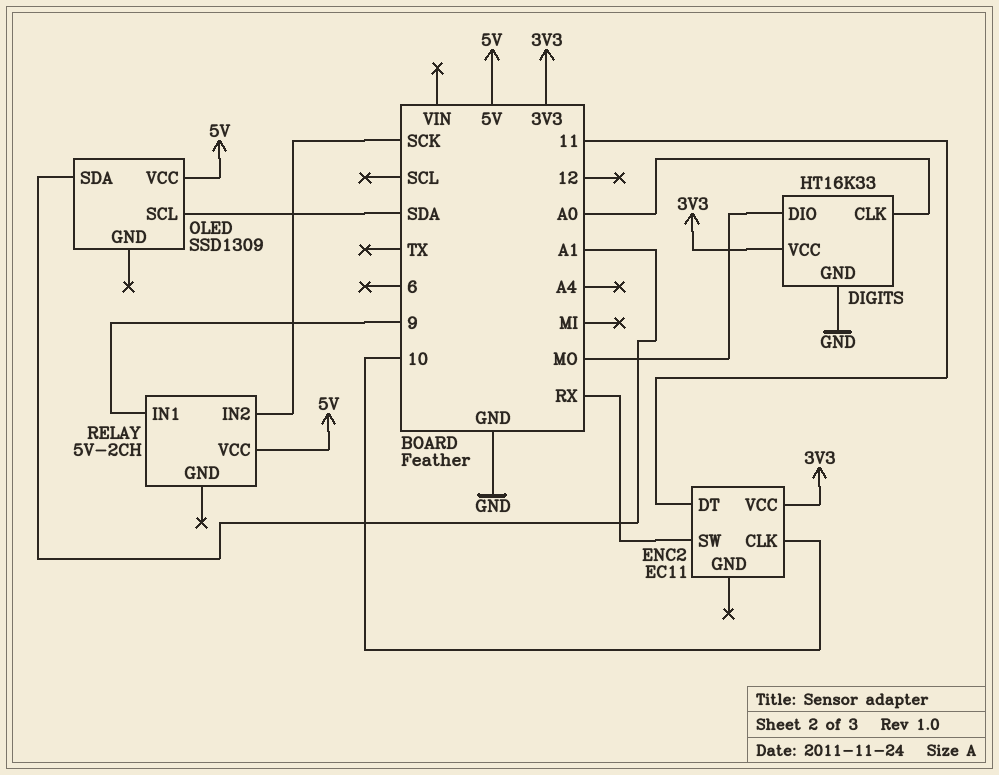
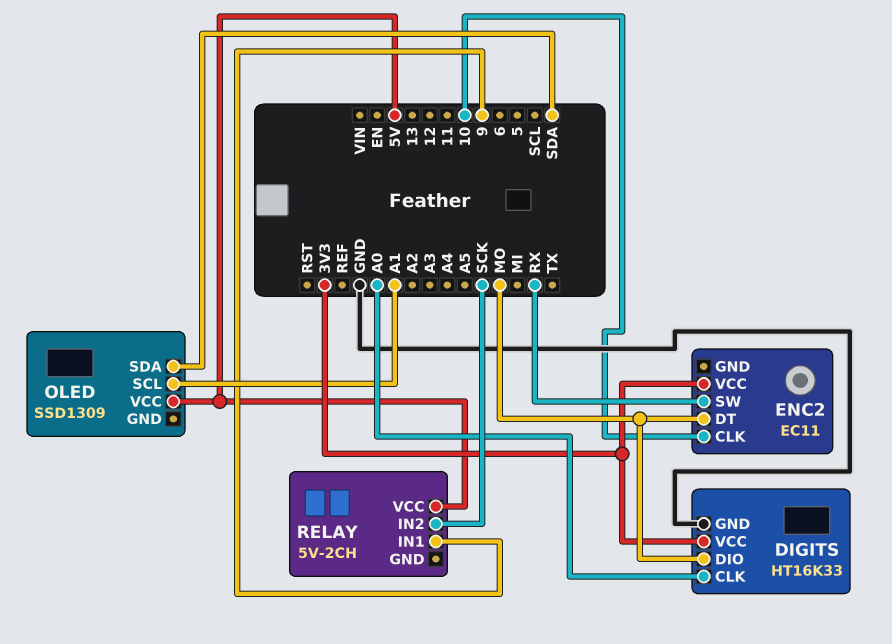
ENC2 pin DT: 11 -> MO
OLED pin SCL: SDA -> A1
OLED pin SDA: A1 -> SDA

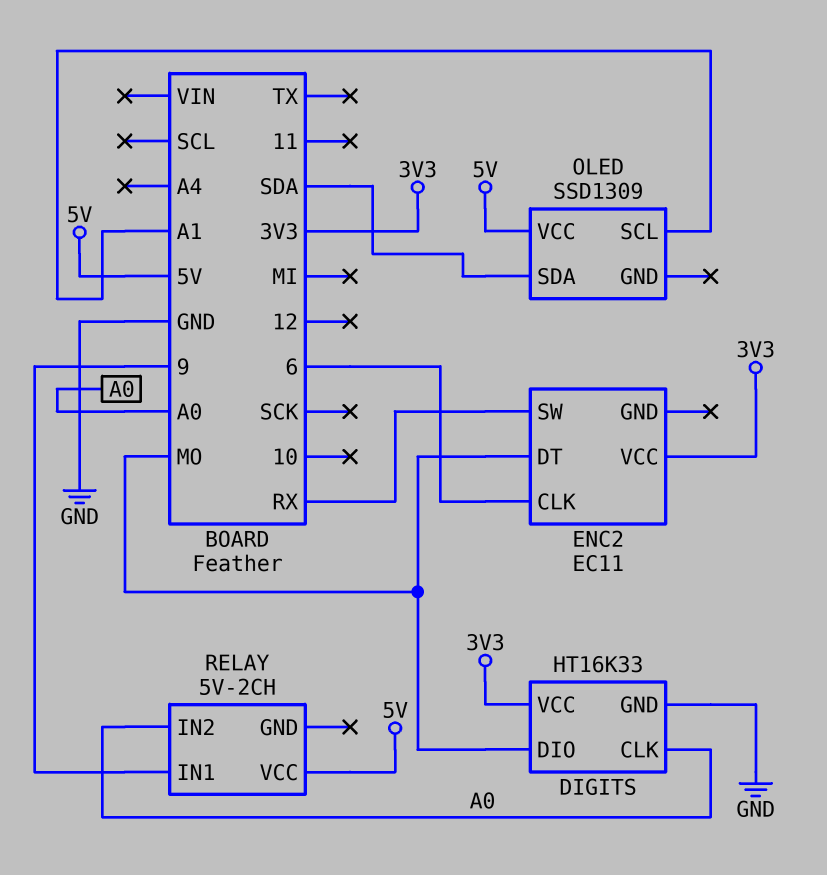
ENC2 pin CLK: 10 -> 6
RELAY pin IN2: SCK -> A0

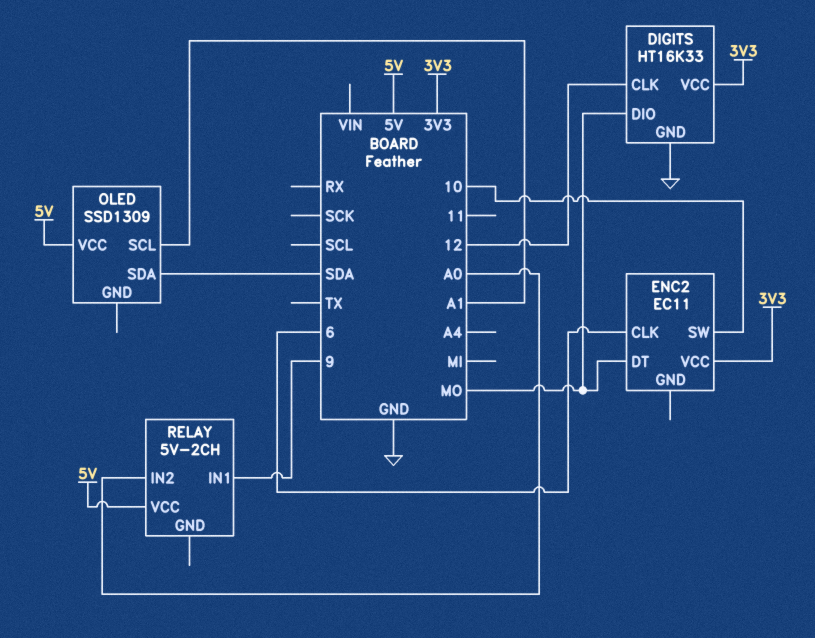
DIGITS pin CLK: A0 -> 12
ENC2 pin SW: RX -> 10

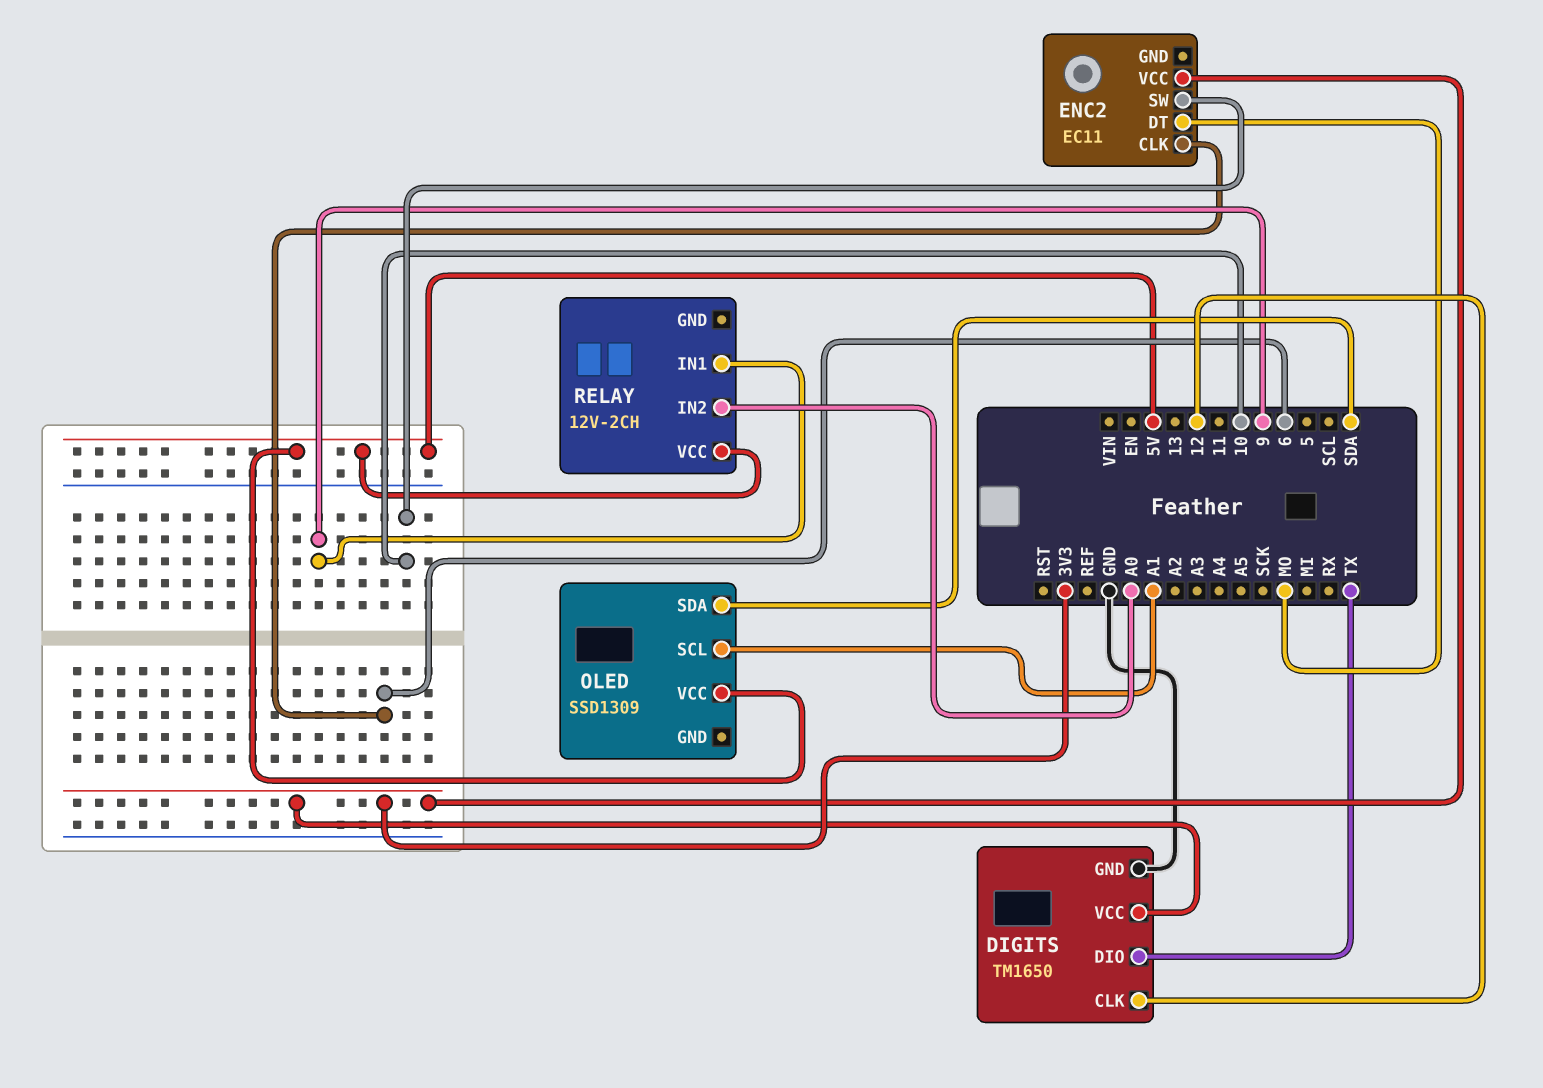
DIGITS: HT16K33 -> TM1650
DIGITS pin DIO: MO -> TX
RELAY: 5V-2CH -> 12V-2CH

